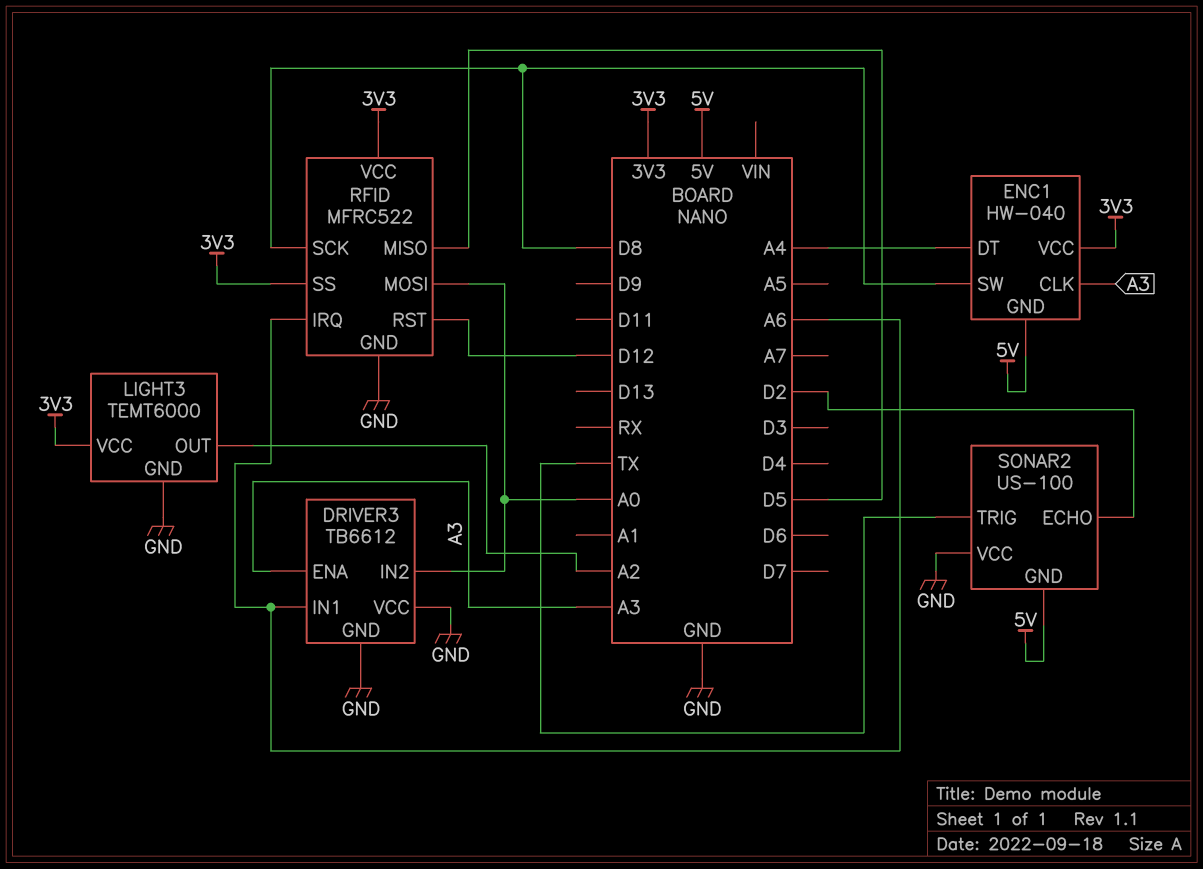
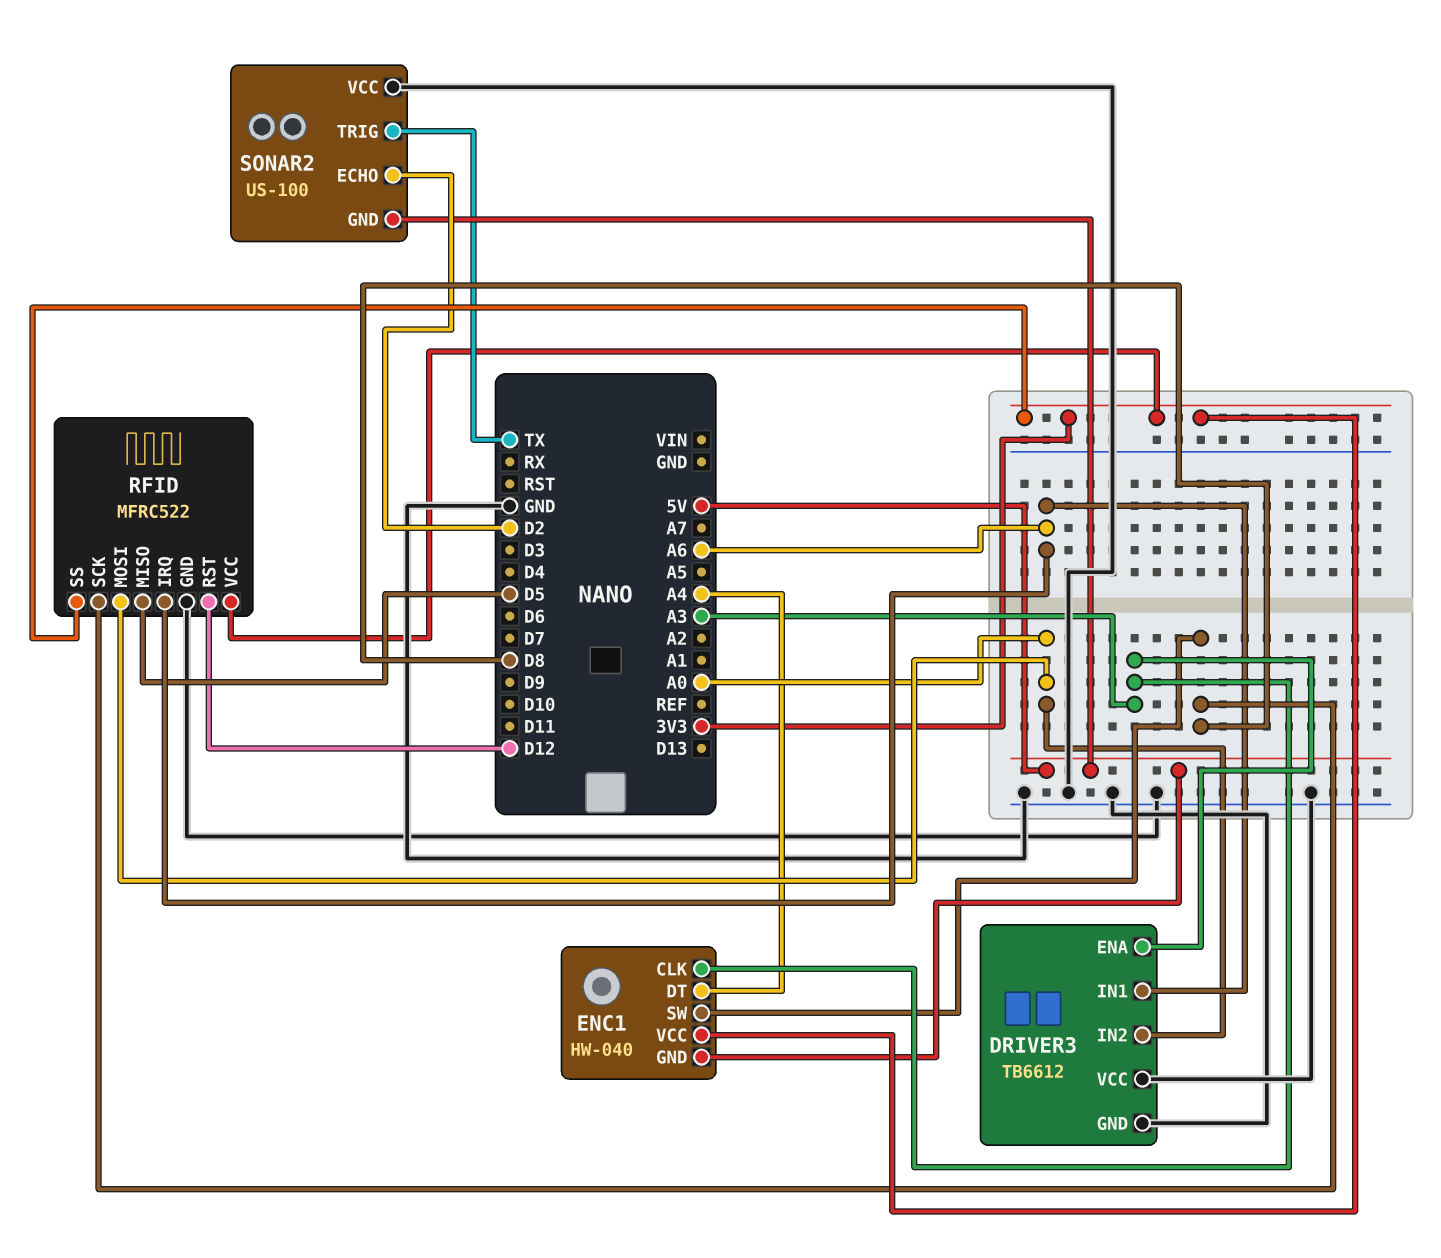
LIGHT3: TEMT6000 -> none
LIGHT3 pin GND: GND -> none
LIGHT3 pin OUT: A2 -> none
LIGHT3 pin VCC: 3V3 -> none

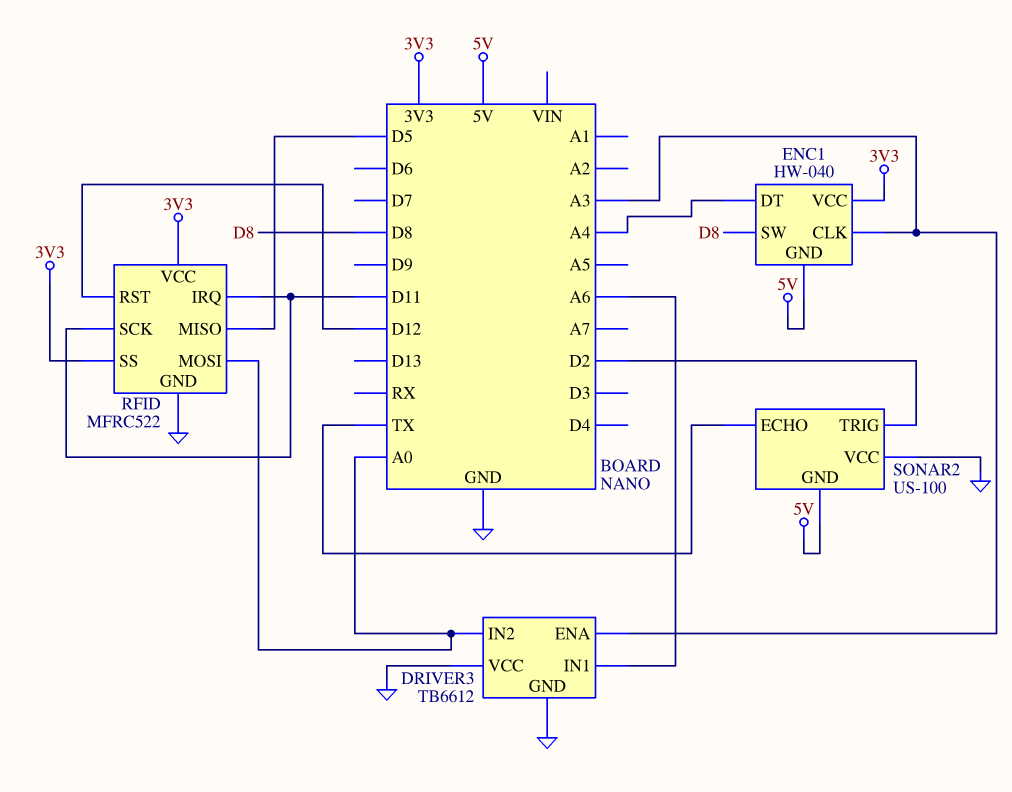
RFID pin IRQ: A6 -> D11
RFID pin SCK: D8 -> D11
SONAR2 pin ECHO: D2 -> TX
SONAR2 pin TRIG: TX -> D2

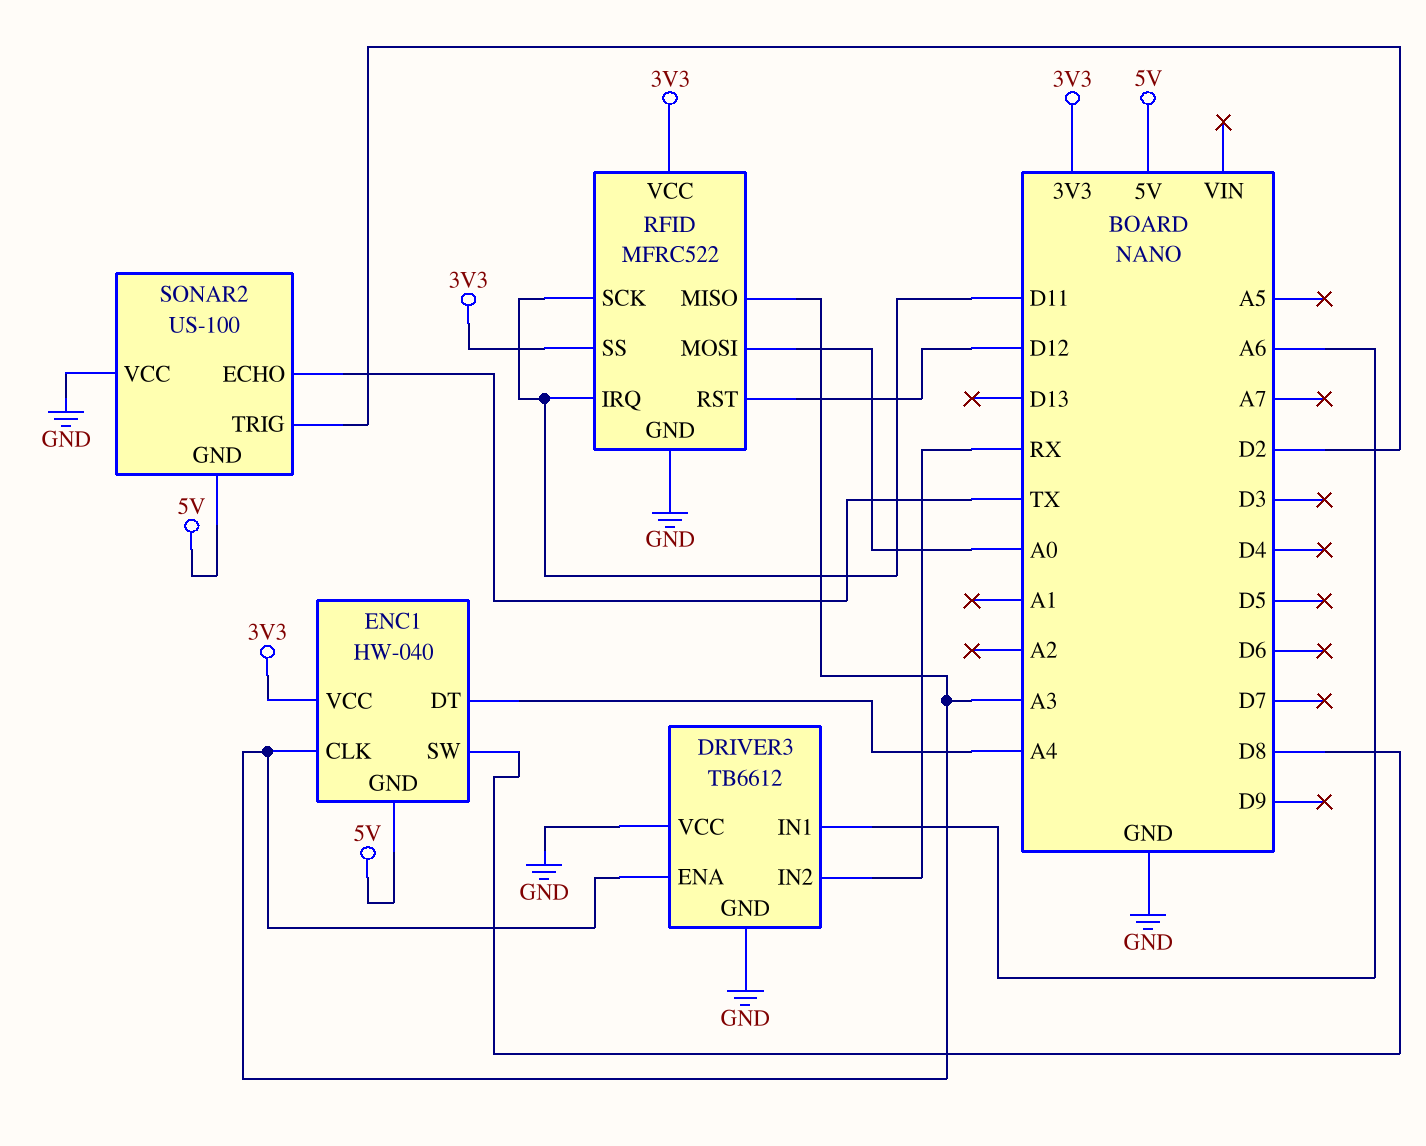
DRIVER3 pin IN2: A0 -> RX
RFID pin MISO: D5 -> A3

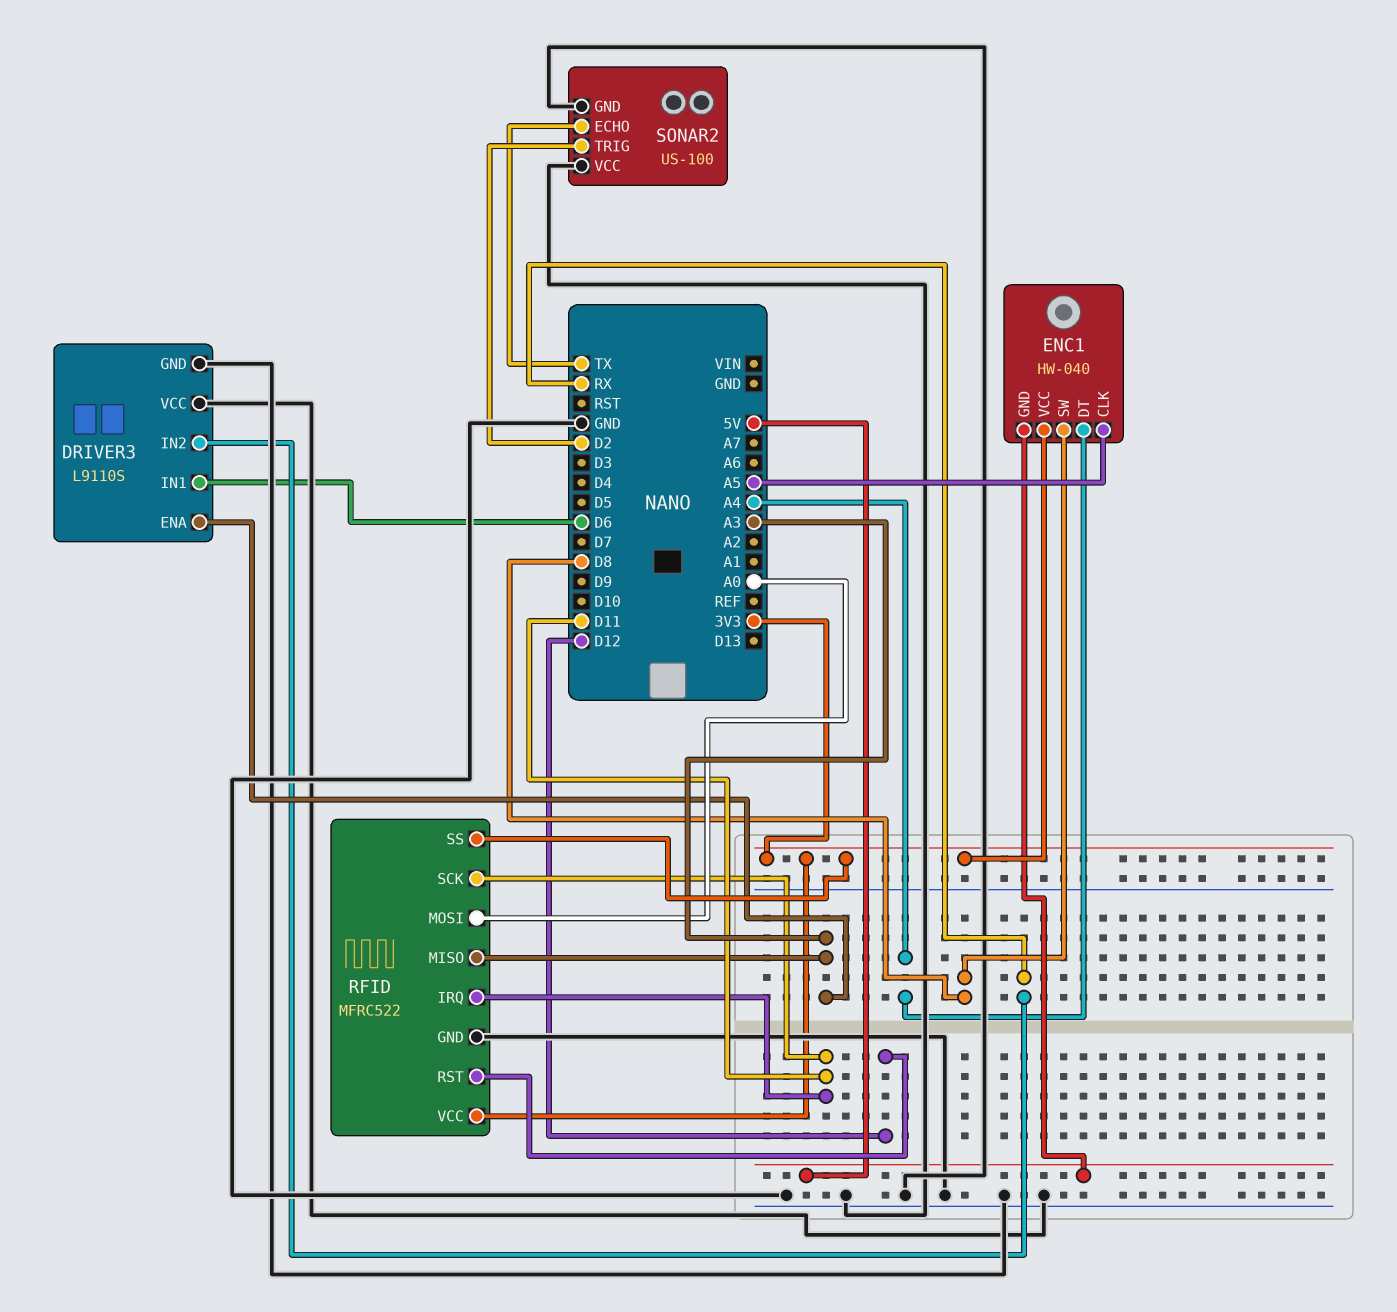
DRIVER3: TB6612 -> L9110S
DRIVER3 pin IN1: A6 -> D6
ENC1 pin CLK: A3 -> A5
SONAR2 pin GND: 5V -> GND

